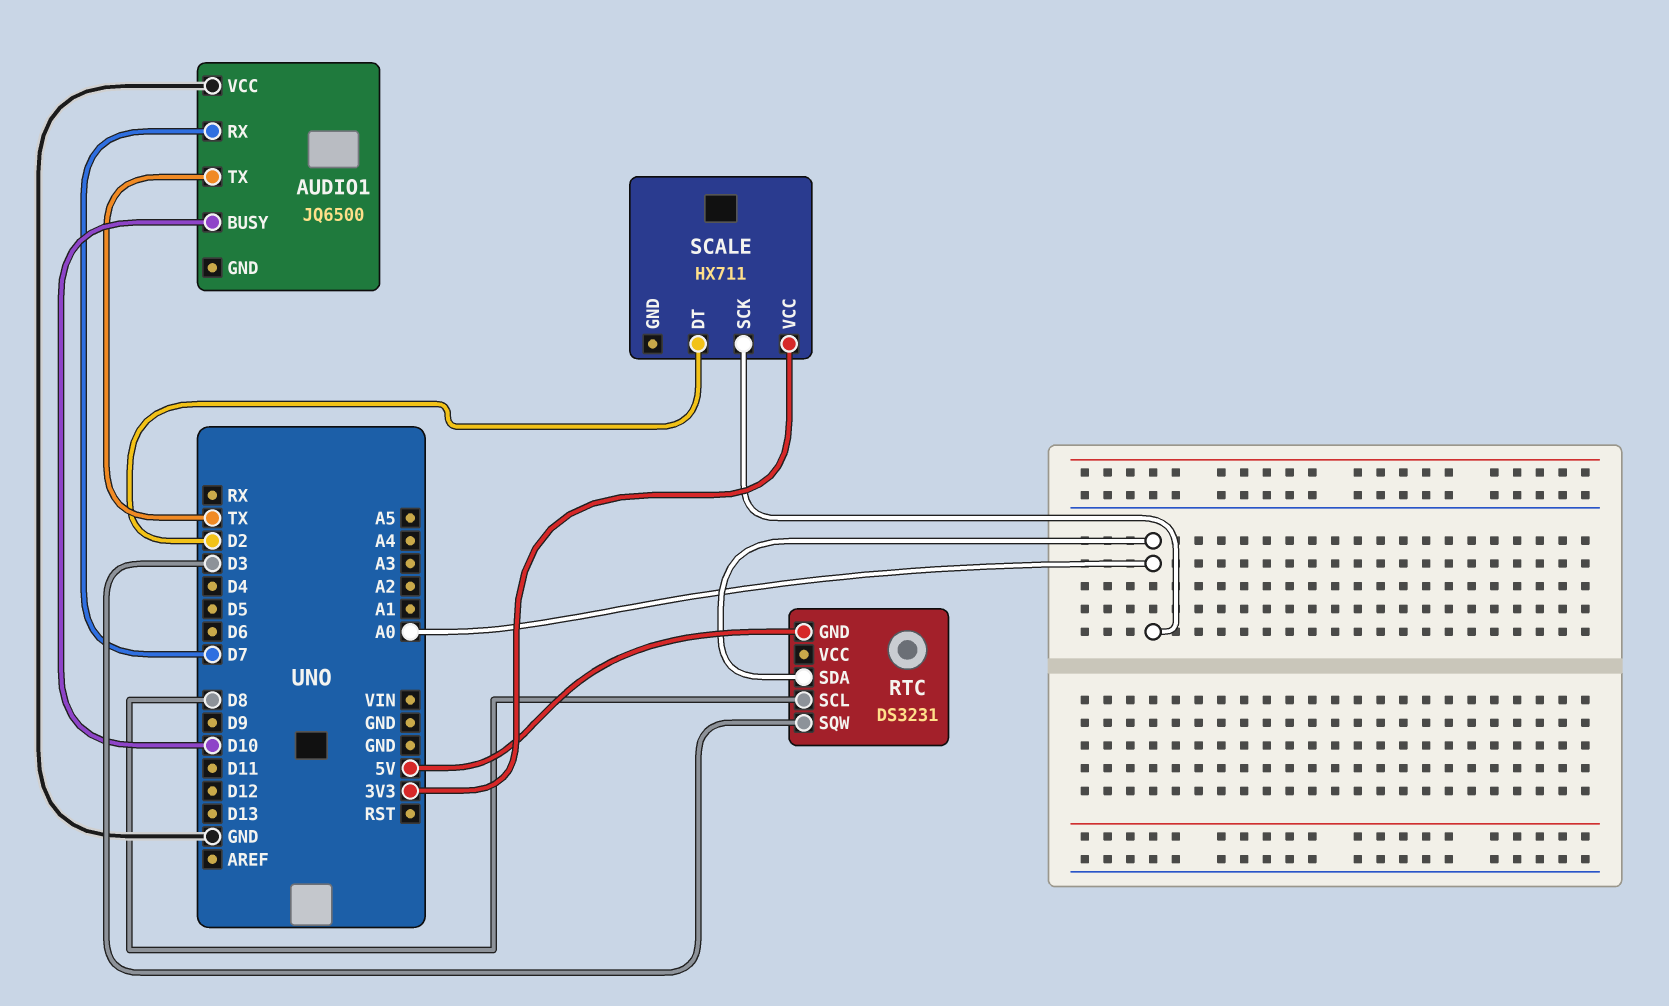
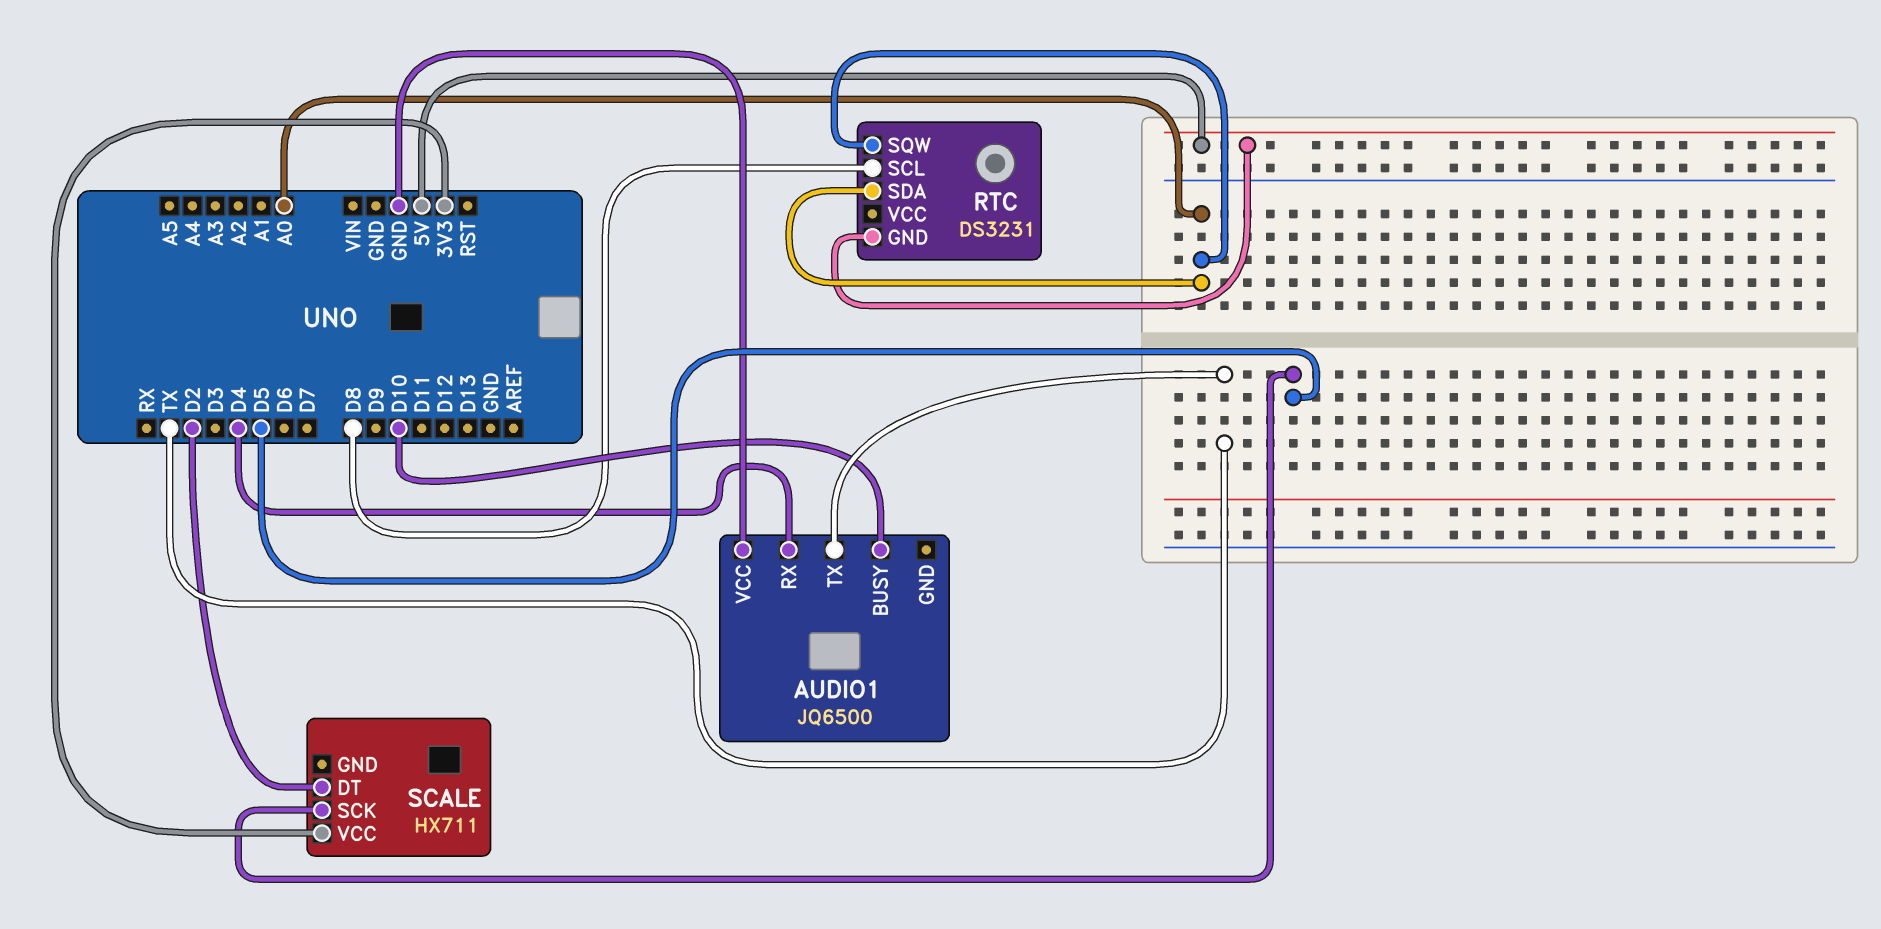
AUDIO1 pin RX: D7 -> D4
RTC pin SQW: D3 -> A0
SCALE pin SCK: A0 -> D5

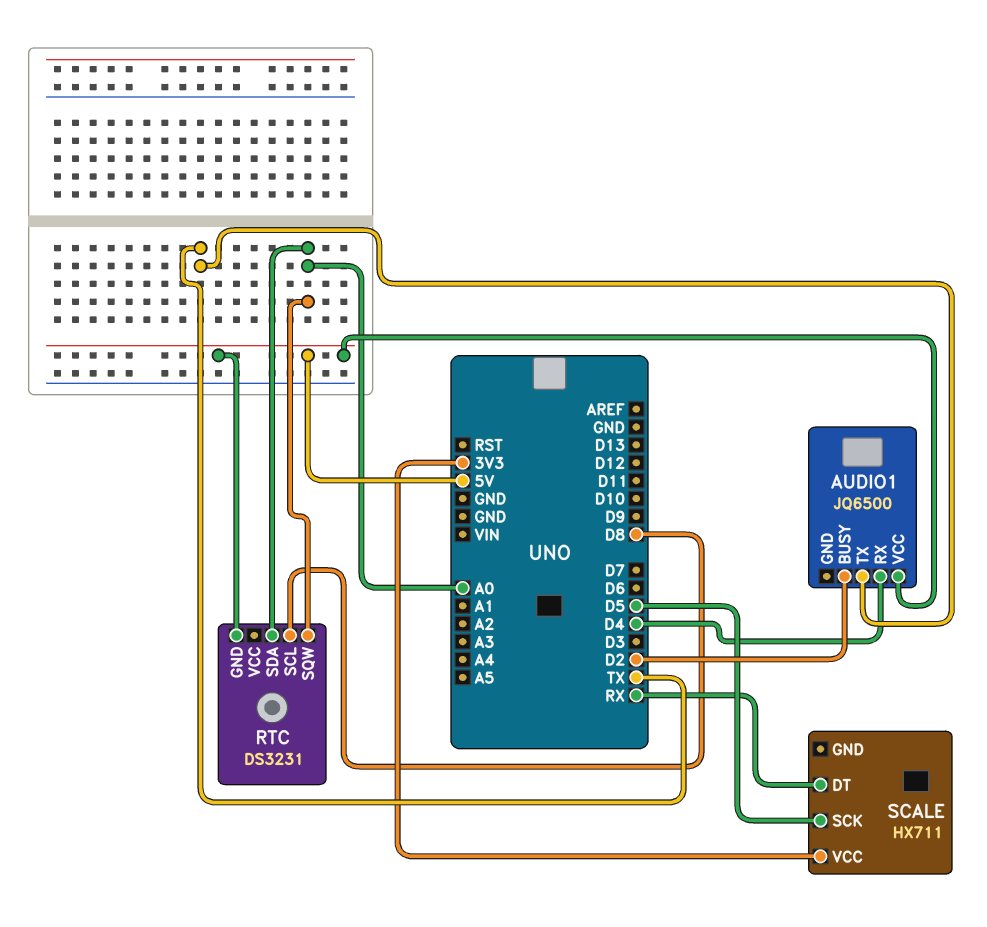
AUDIO1 pin BUSY: D10 -> D2
AUDIO1 pin VCC: GND -> 5V
SCALE pin DT: D2 -> RX

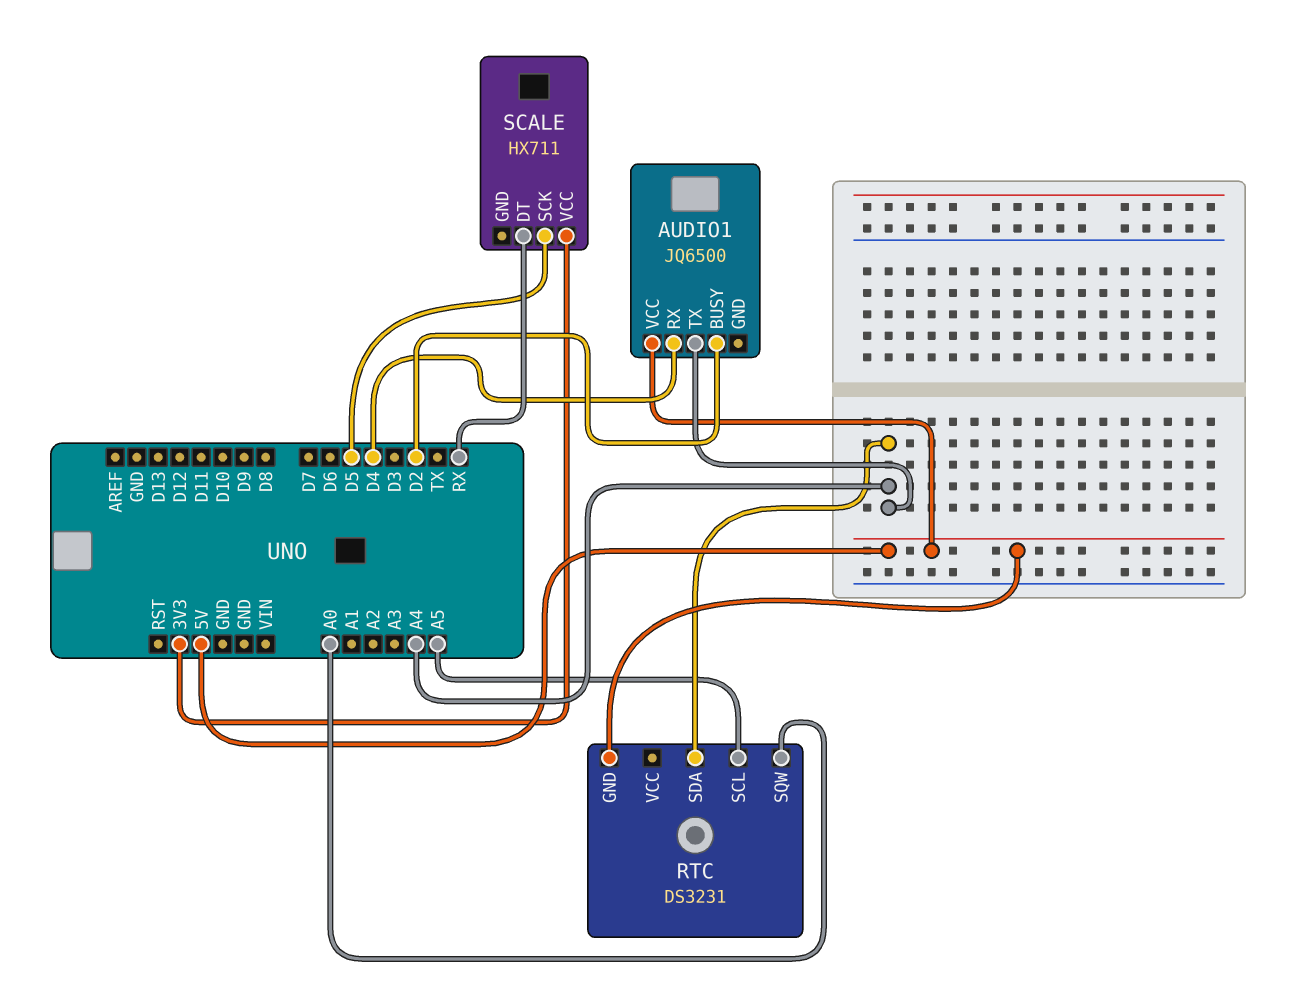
AUDIO1 pin TX: TX -> A4
RTC pin SCL: D8 -> A5
RTC pin SDA: A0 -> A4

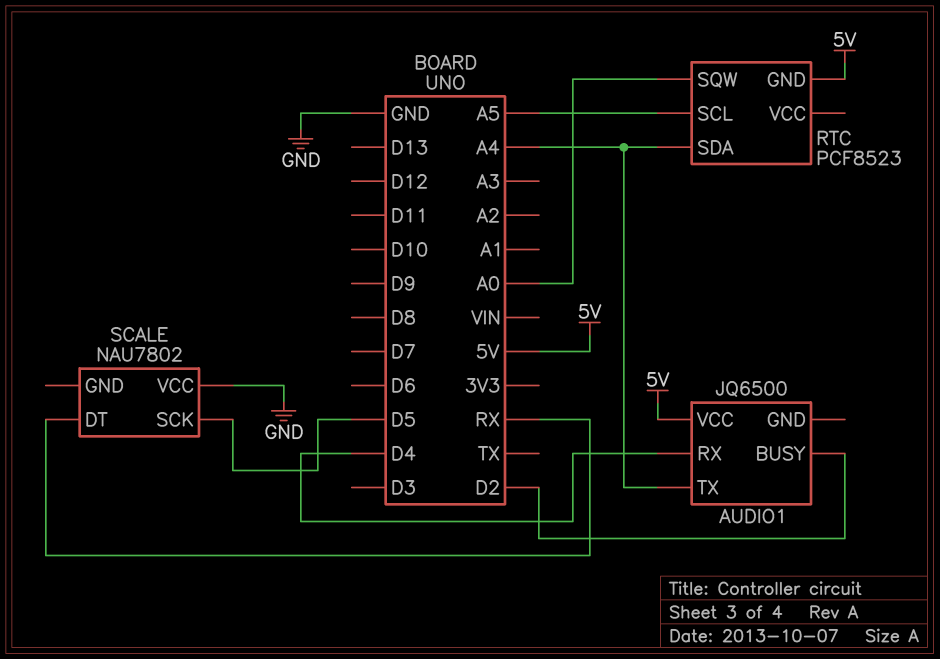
RTC: DS3231 -> PCF8523
SCALE: HX711 -> NAU7802
SCALE pin VCC: 3V3 -> GND

